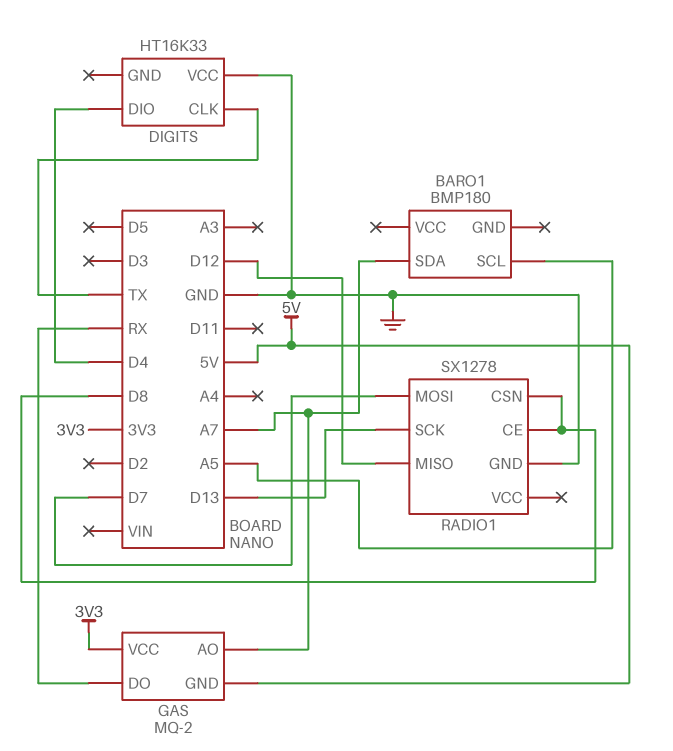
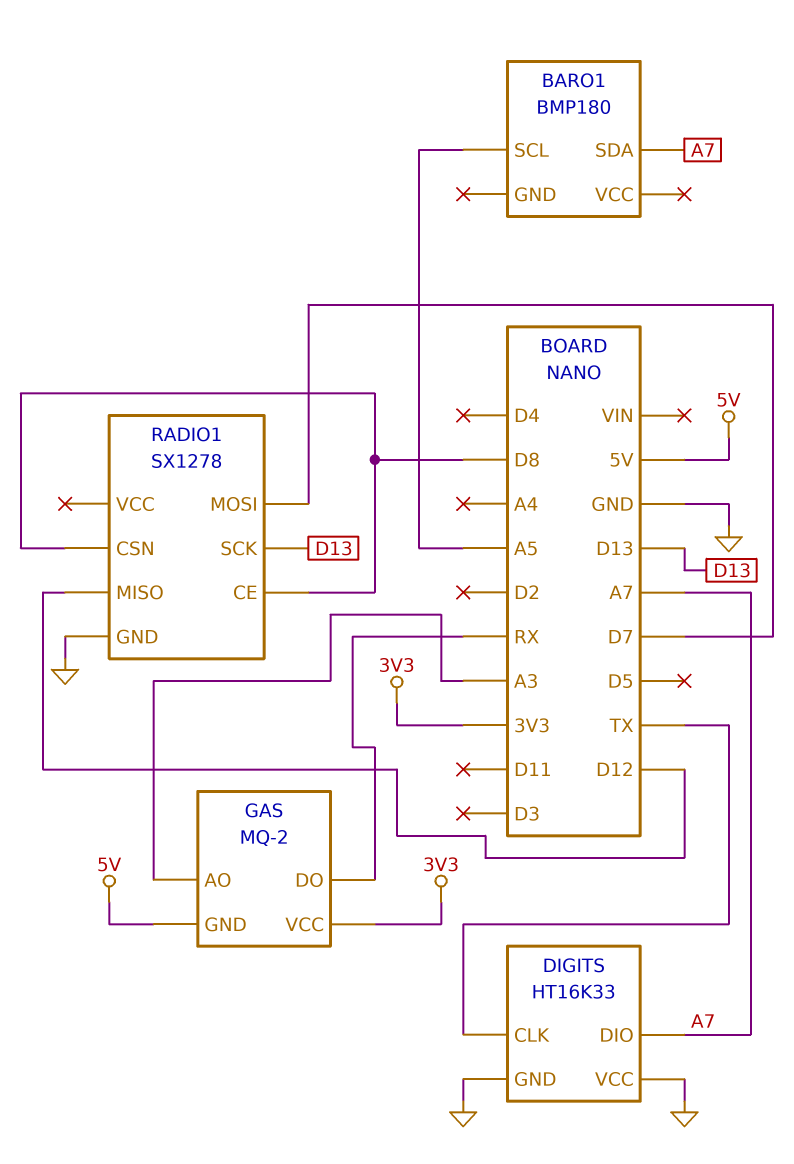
DIGITS pin DIO: D4 -> A7
DIGITS pin GND: none -> GND
GAS pin AO: A7 -> A3

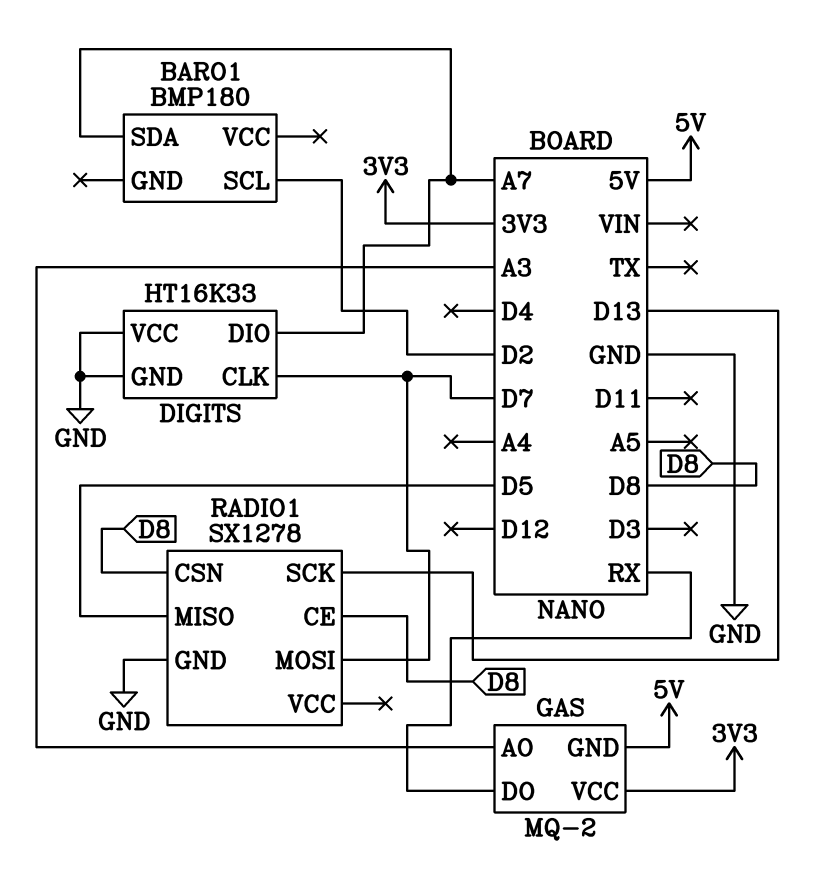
BARO1 pin SCL: A5 -> D2
DIGITS pin CLK: TX -> D7
RADIO1 pin MISO: D12 -> D5

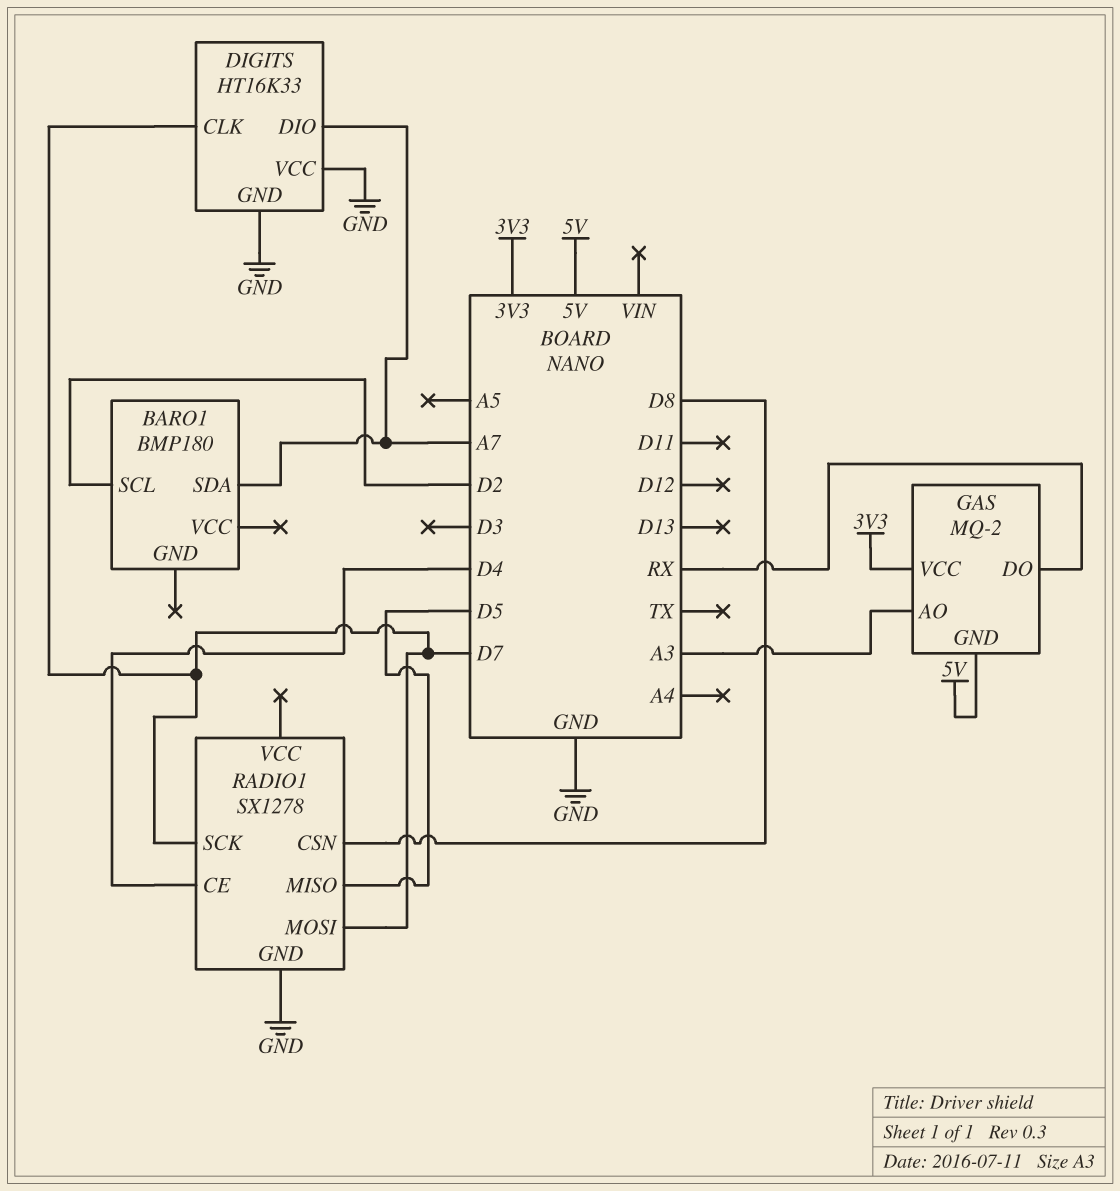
RADIO1 pin CE: D8 -> D4
RADIO1 pin SCK: D13 -> D7

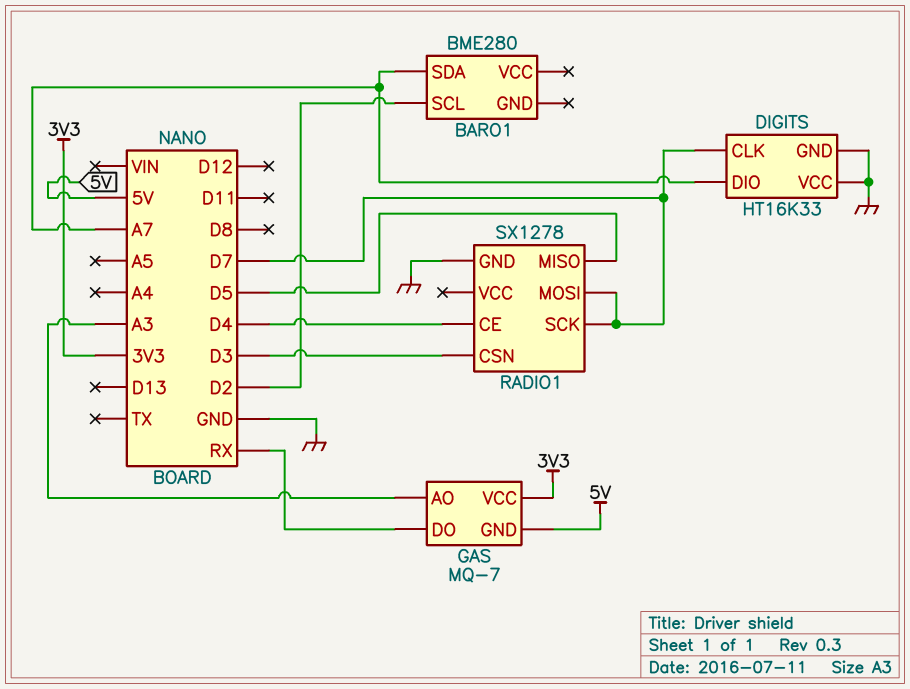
BARO1: BMP180 -> BME280
GAS: MQ-2 -> MQ-7
RADIO1 pin CSN: D8 -> D3

